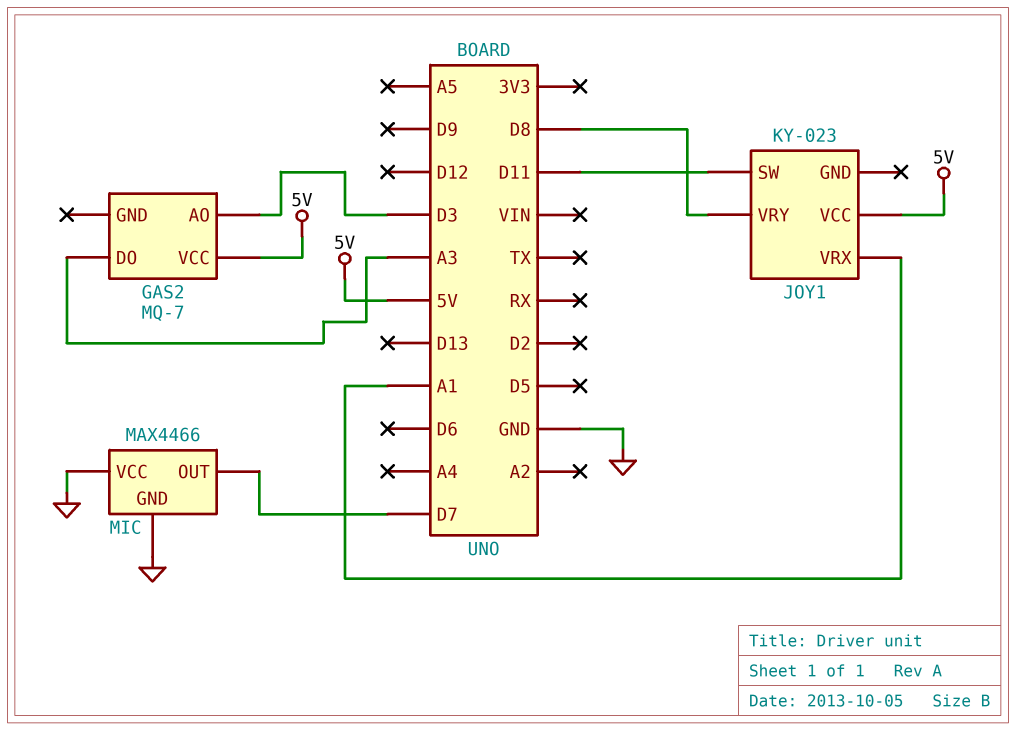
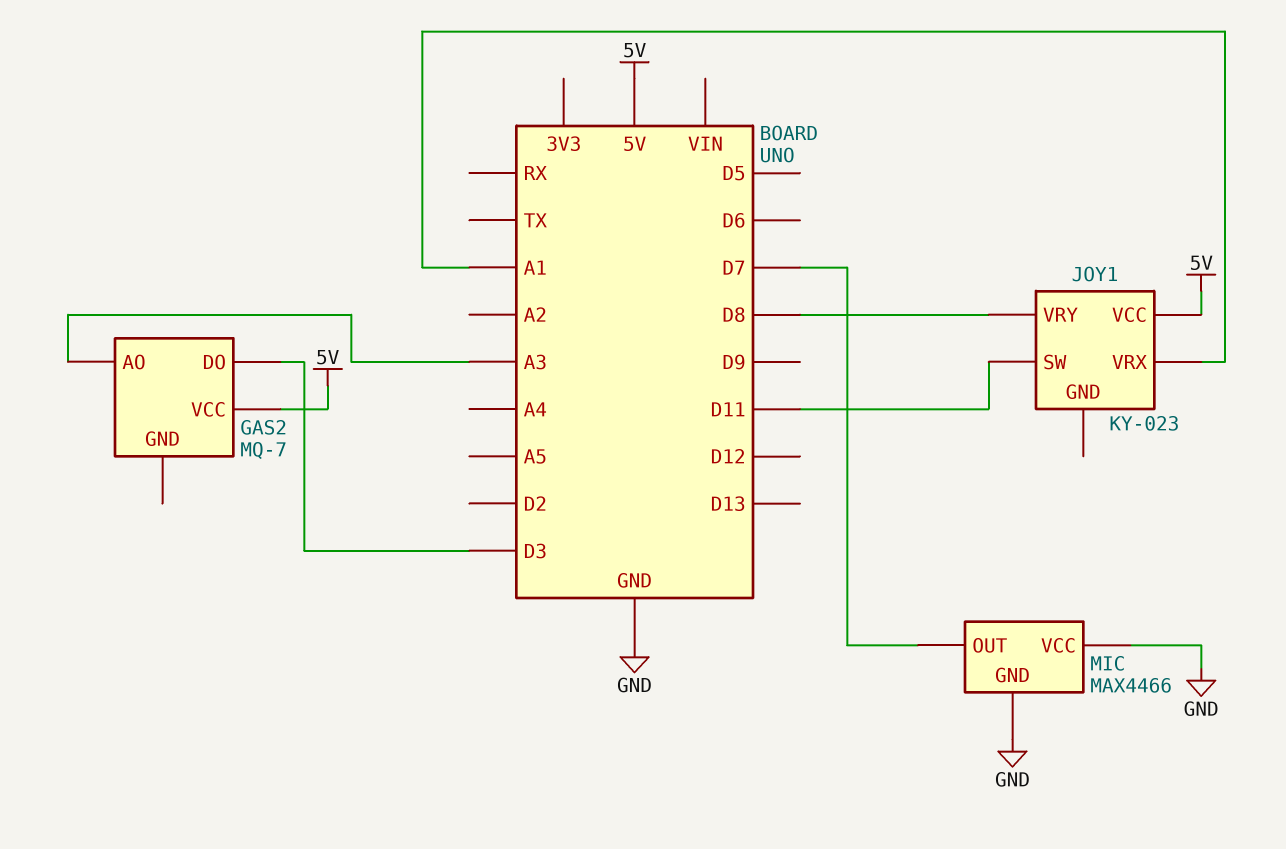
GAS2 pin AO: D3 -> A3
GAS2 pin DO: A3 -> D3

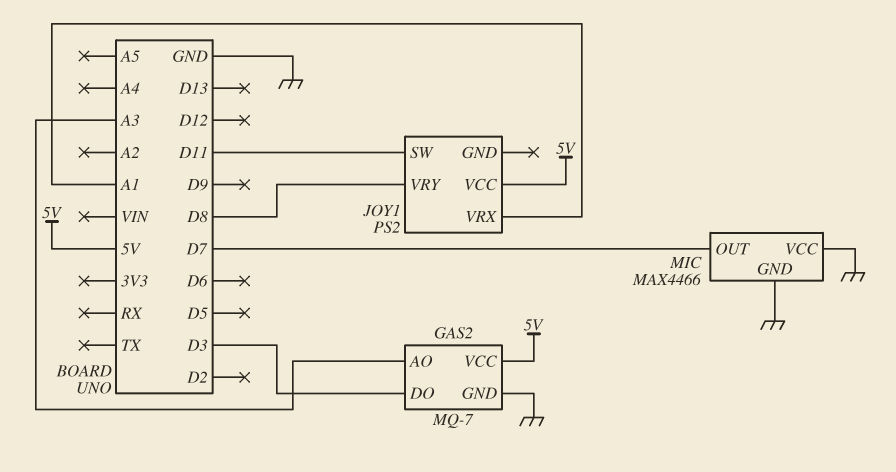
GAS2 pin GND: none -> GND
JOY1: KY-023 -> PS2

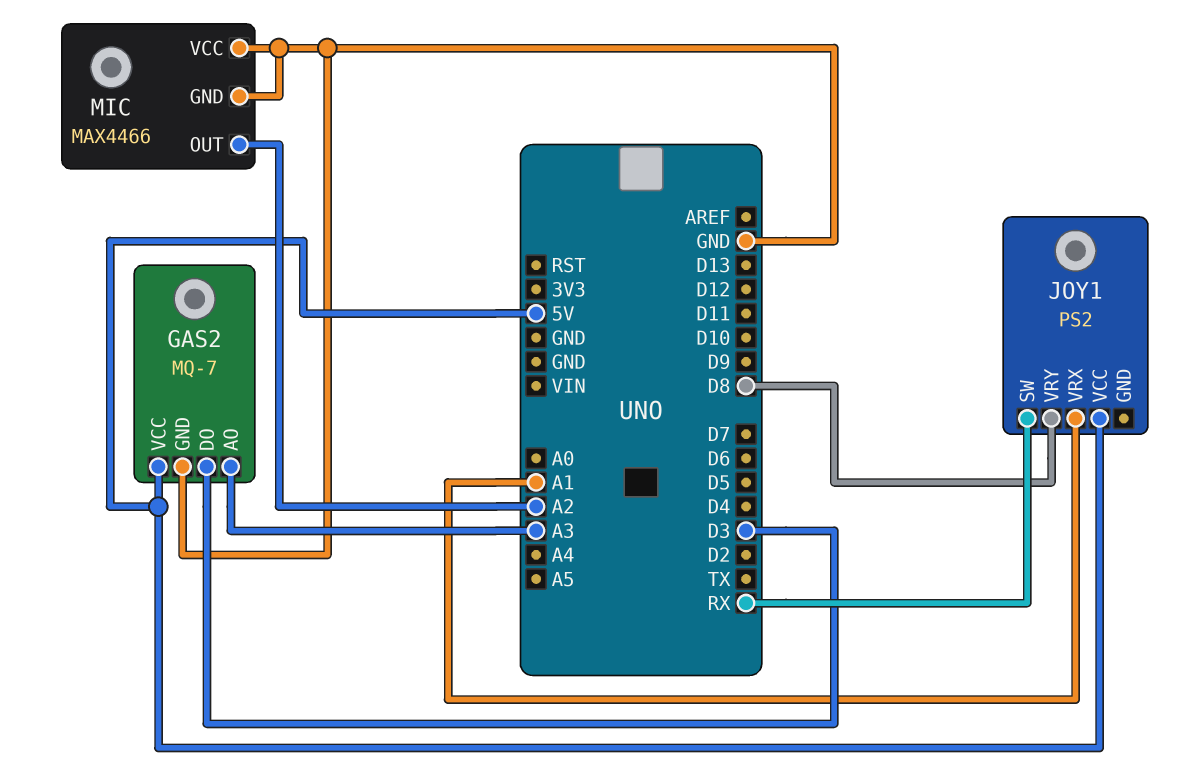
JOY1 pin SW: D11 -> RX
MIC pin OUT: D7 -> A2

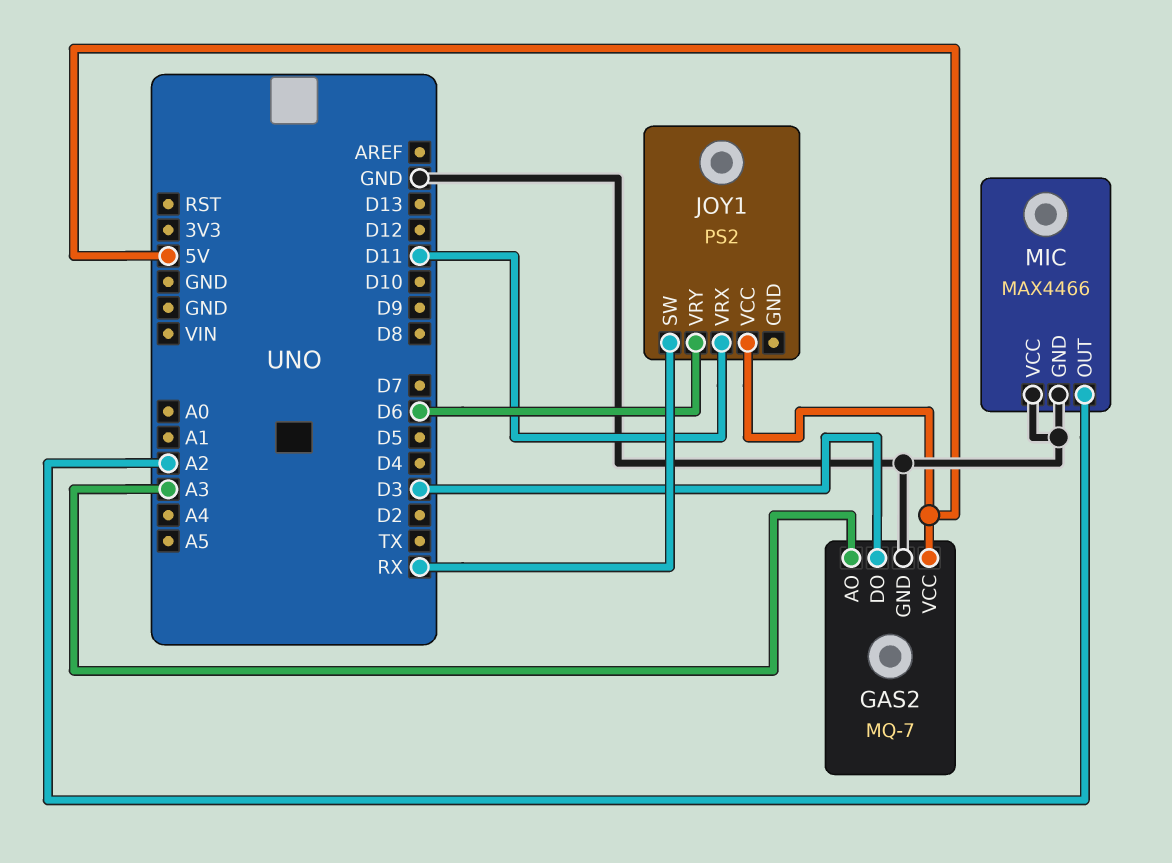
JOY1 pin VRX: A1 -> D11
JOY1 pin VRY: D8 -> D6

